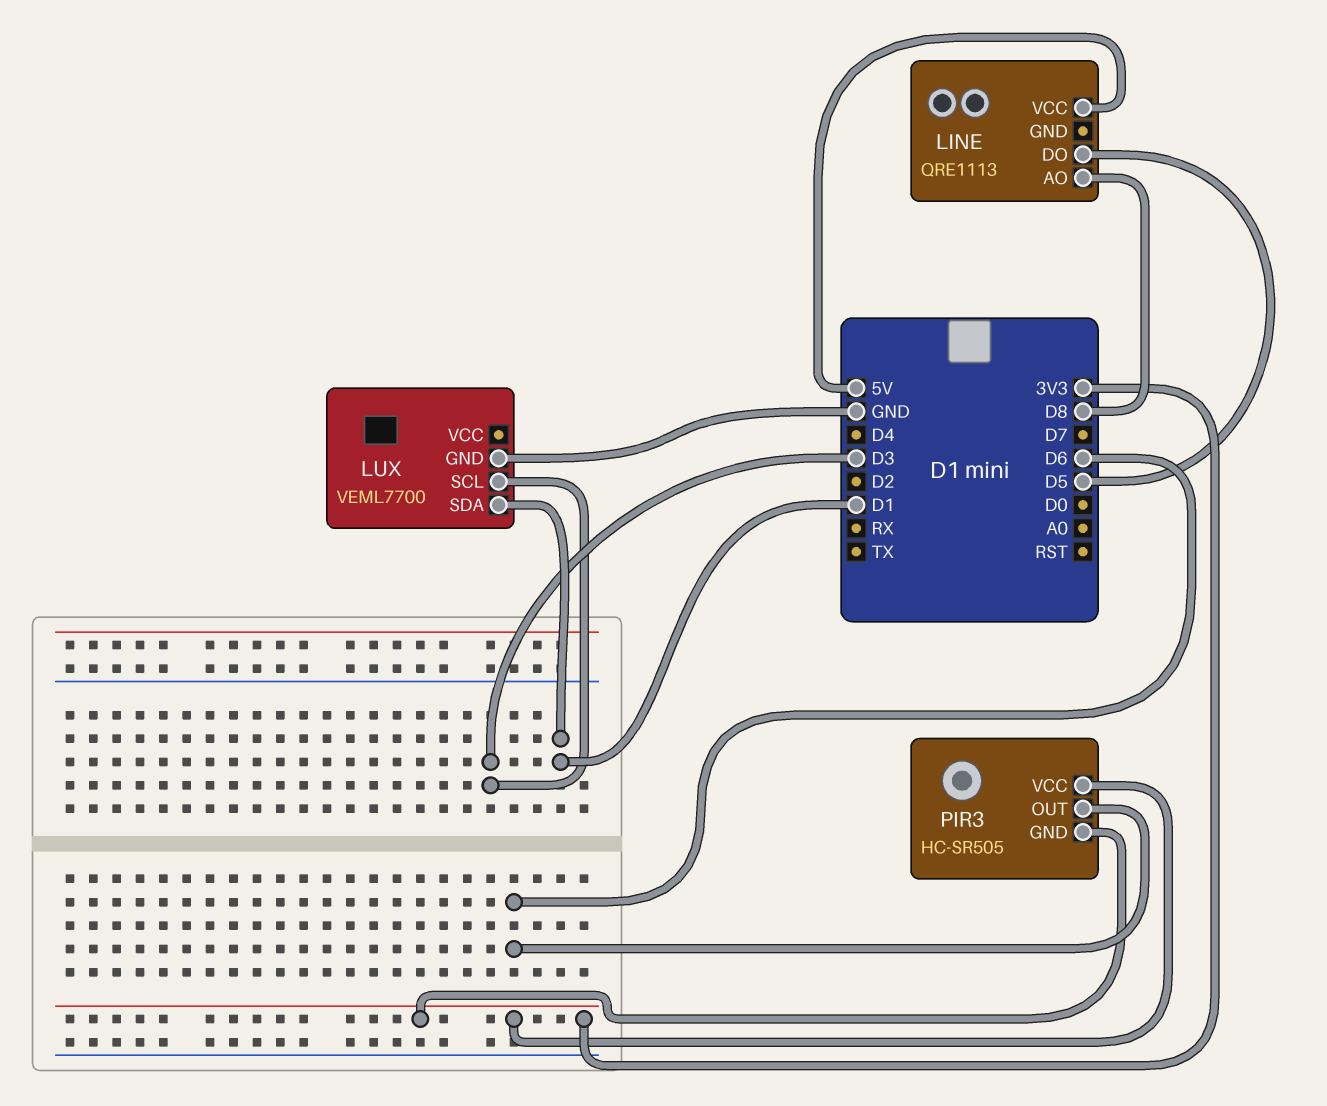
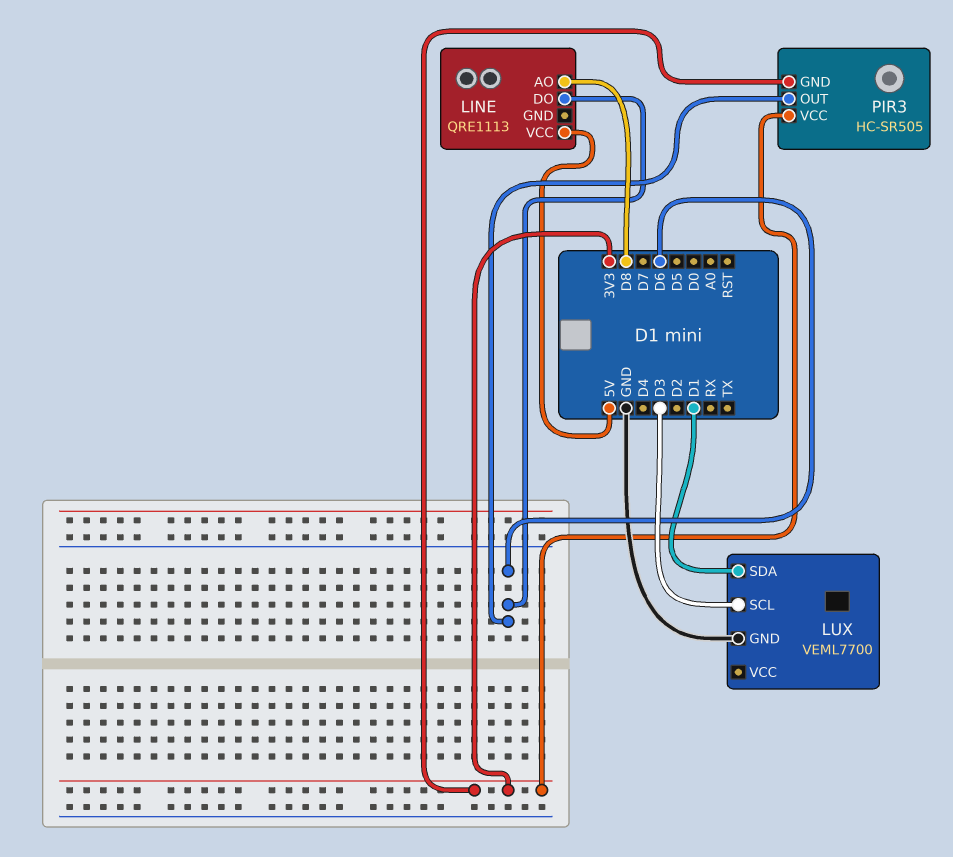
LINE pin DO: D5 -> D6

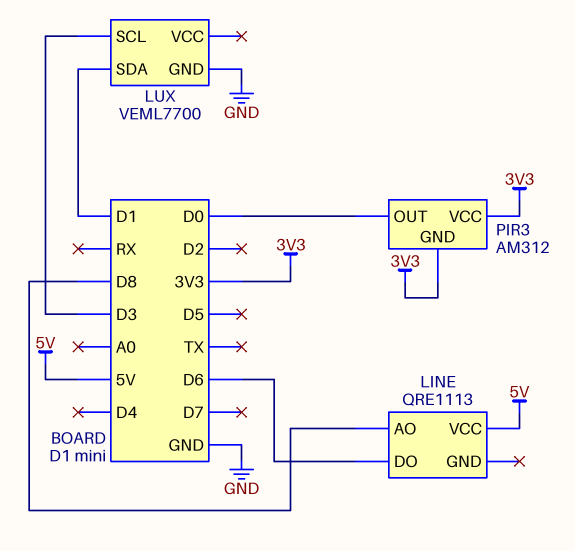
PIR3: HC-SR505 -> AM312
PIR3 pin OUT: D6 -> D0

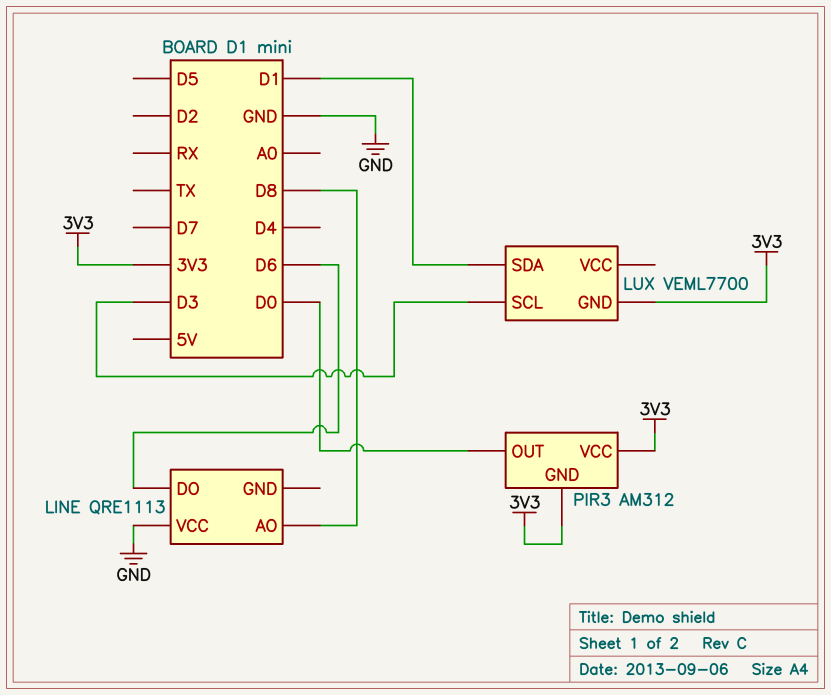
LINE pin VCC: 5V -> GND
LUX pin GND: GND -> 3V3

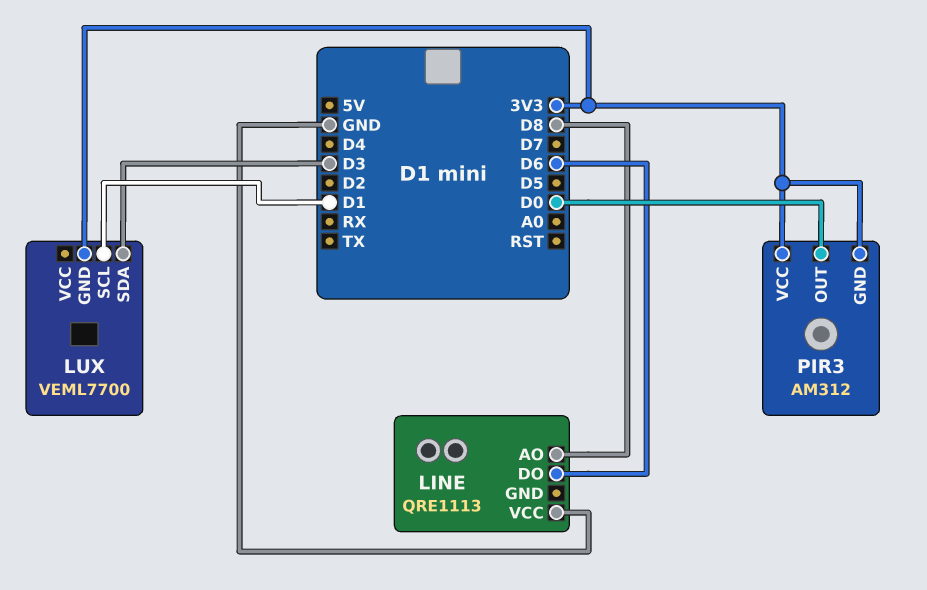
LUX pin SCL: D3 -> D1
LUX pin SDA: D1 -> D3

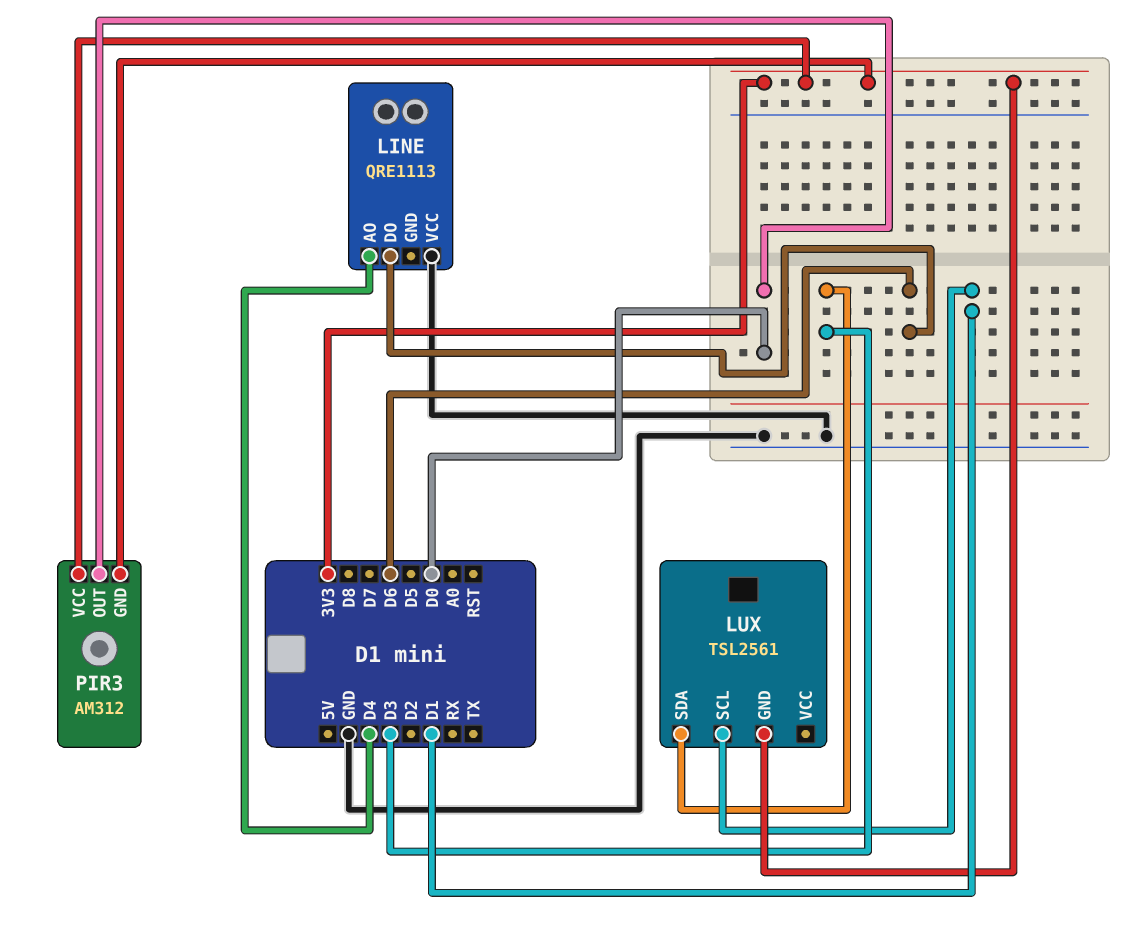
LINE pin AO: D8 -> D4
LUX: VEML7700 -> TSL2561

